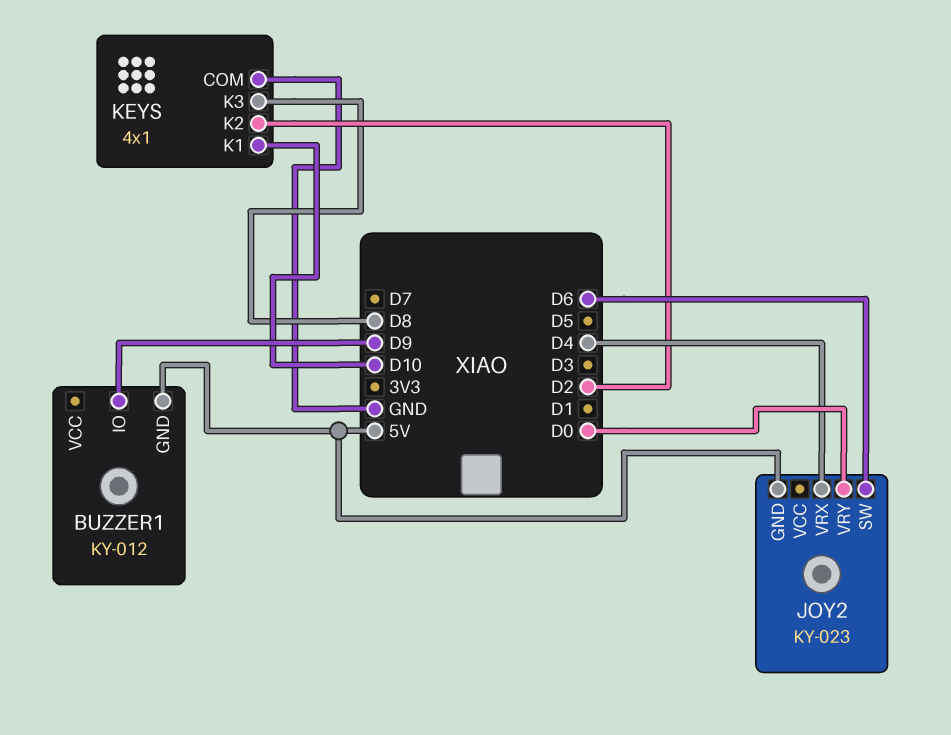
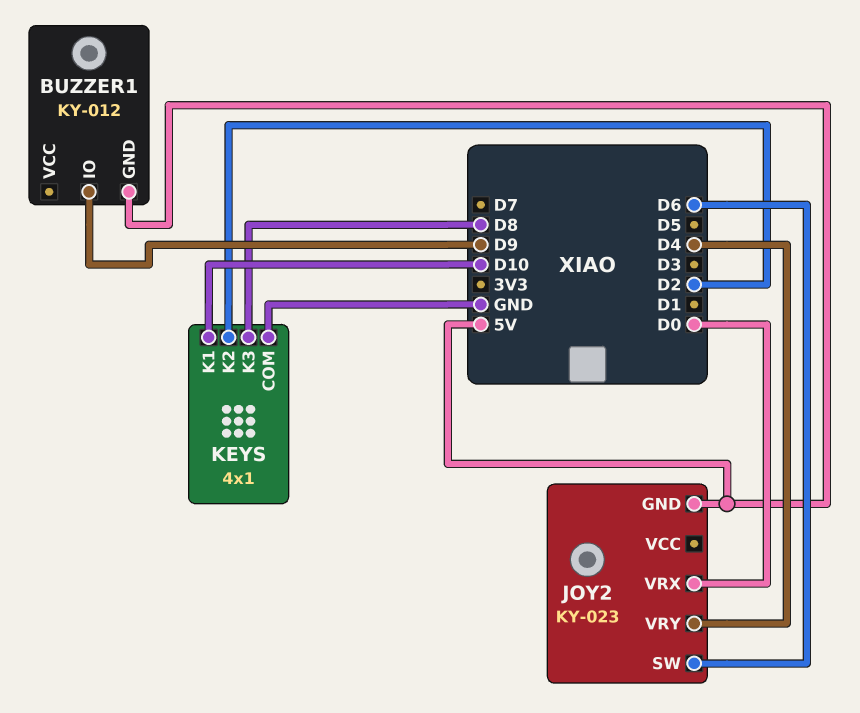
JOY2 pin VRX: D4 -> D0
JOY2 pin VRY: D0 -> D4

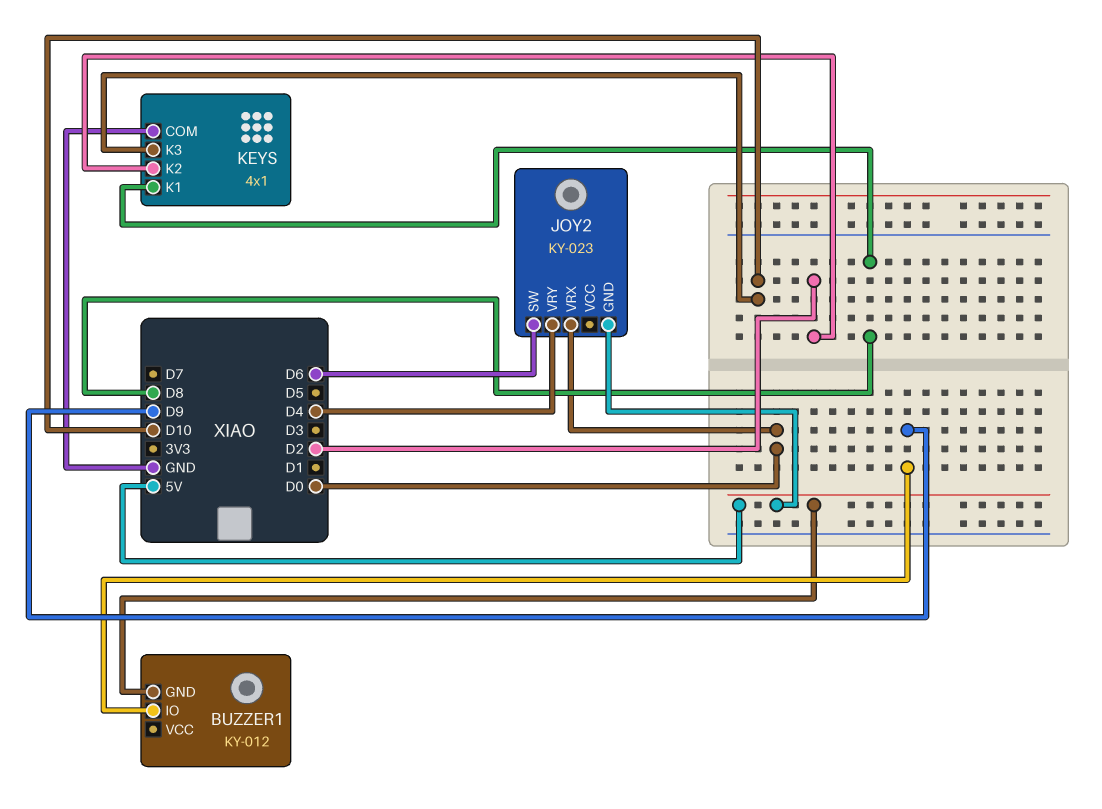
KEYS pin K1: D10 -> D8
KEYS pin K3: D8 -> D10

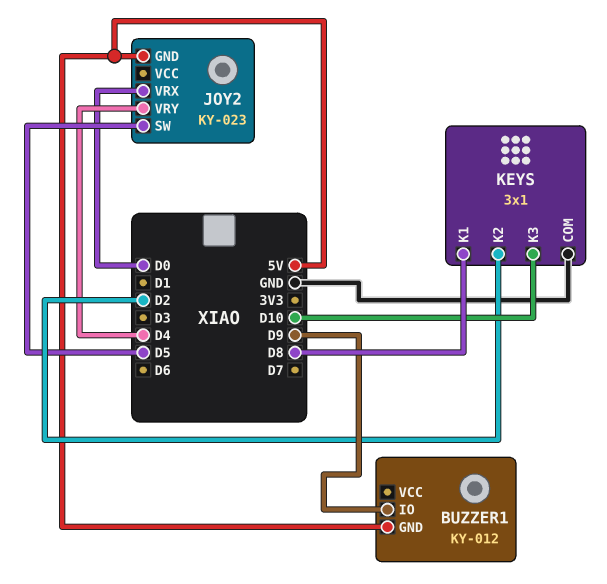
JOY2 pin SW: D6 -> D5
KEYS: 4x1 -> 3x1

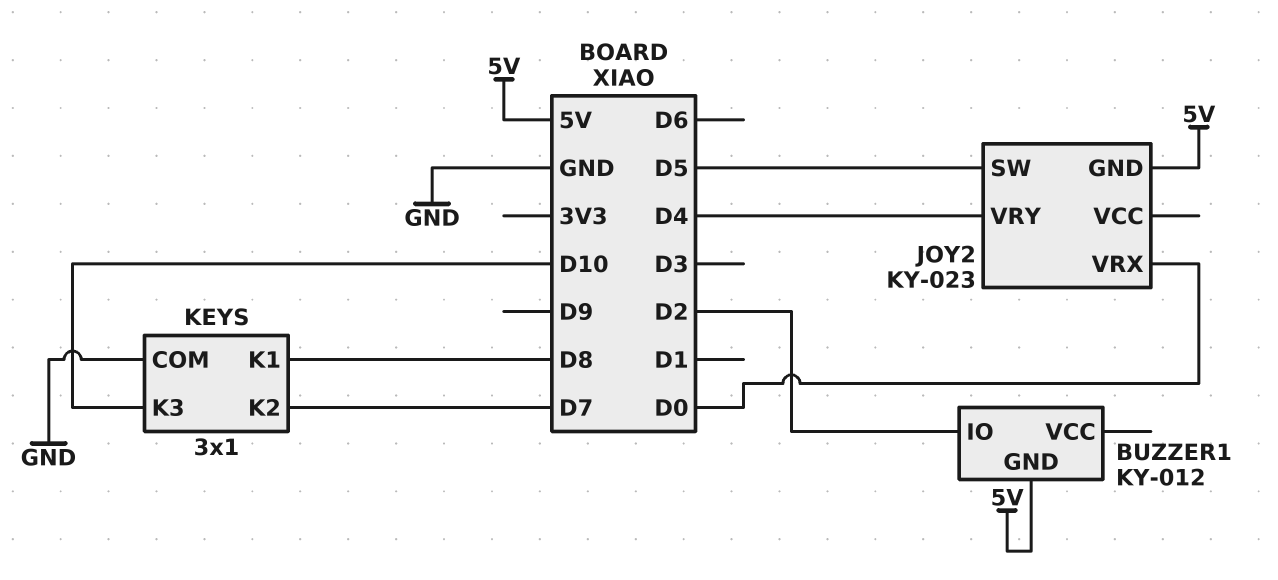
BUZZER1 pin IO: D9 -> D2
KEYS pin K2: D2 -> D7

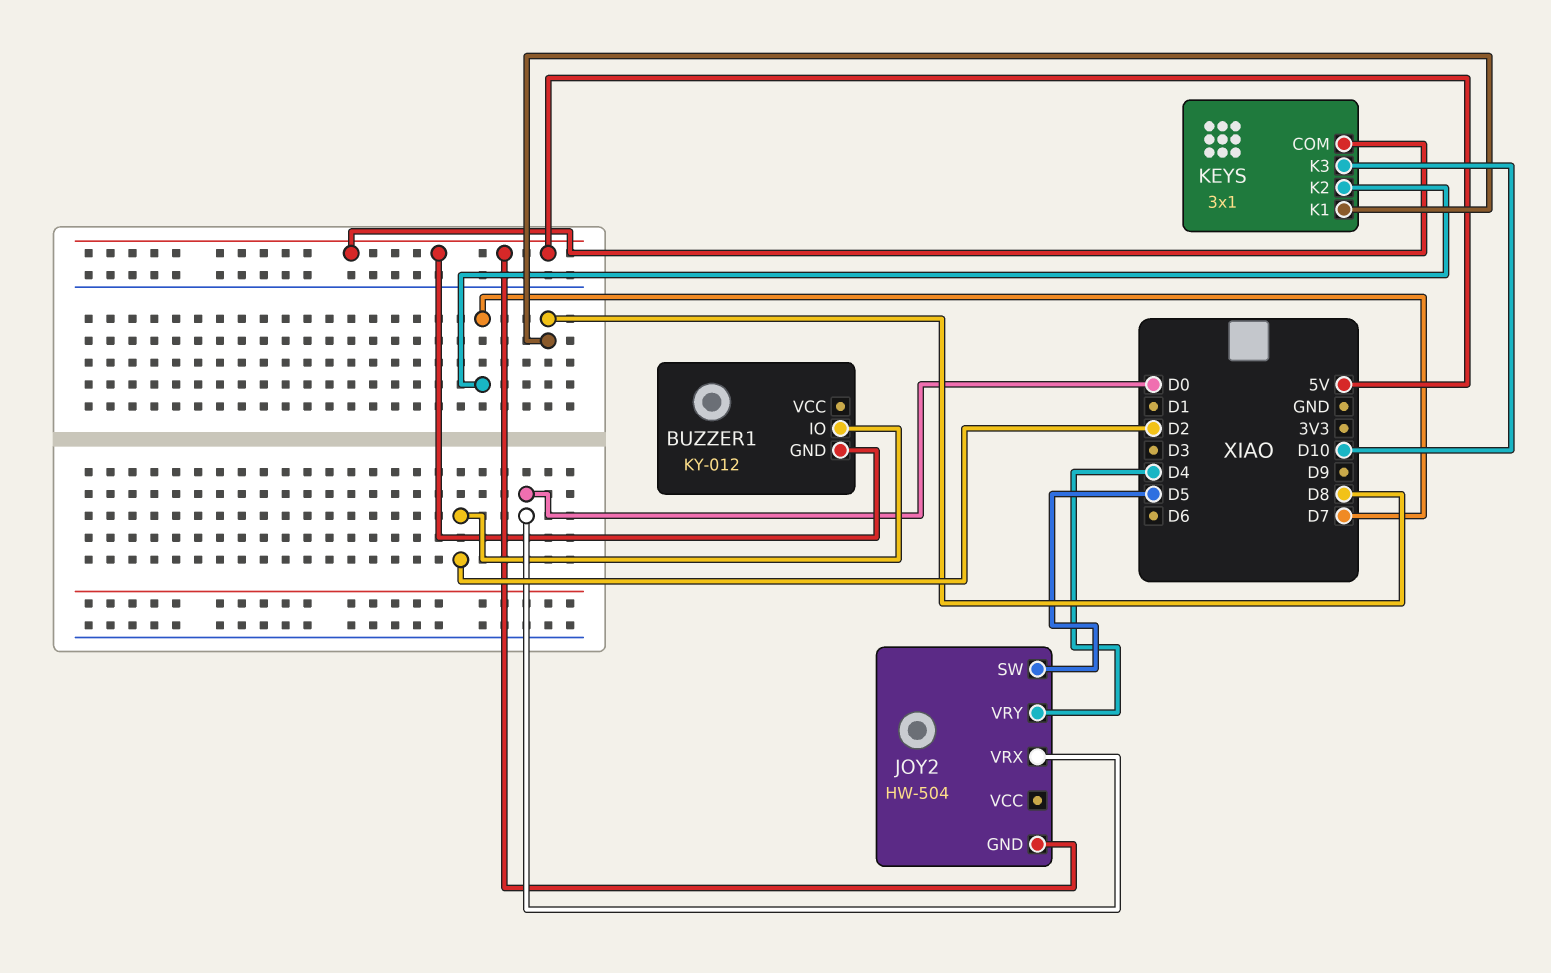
JOY2: KY-023 -> HW-504
KEYS pin COM: GND -> 5V

